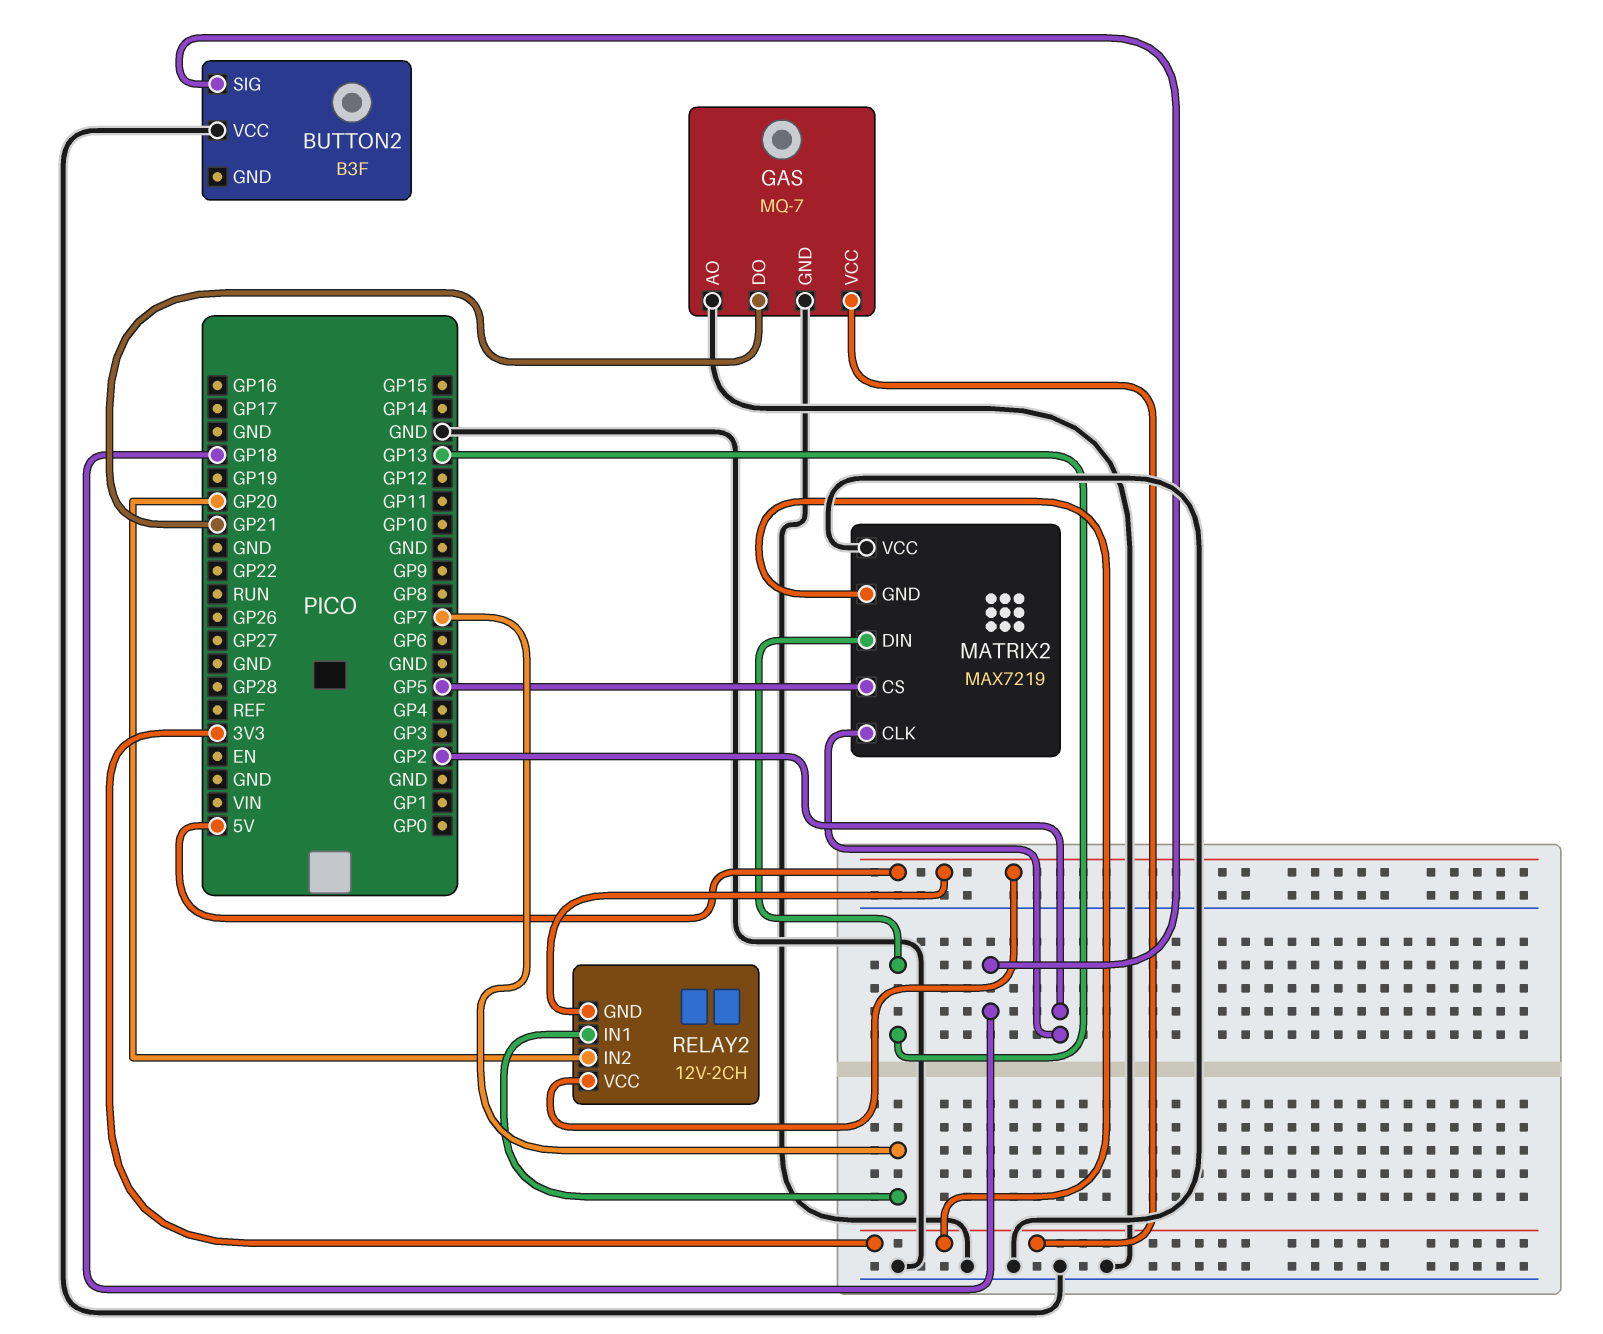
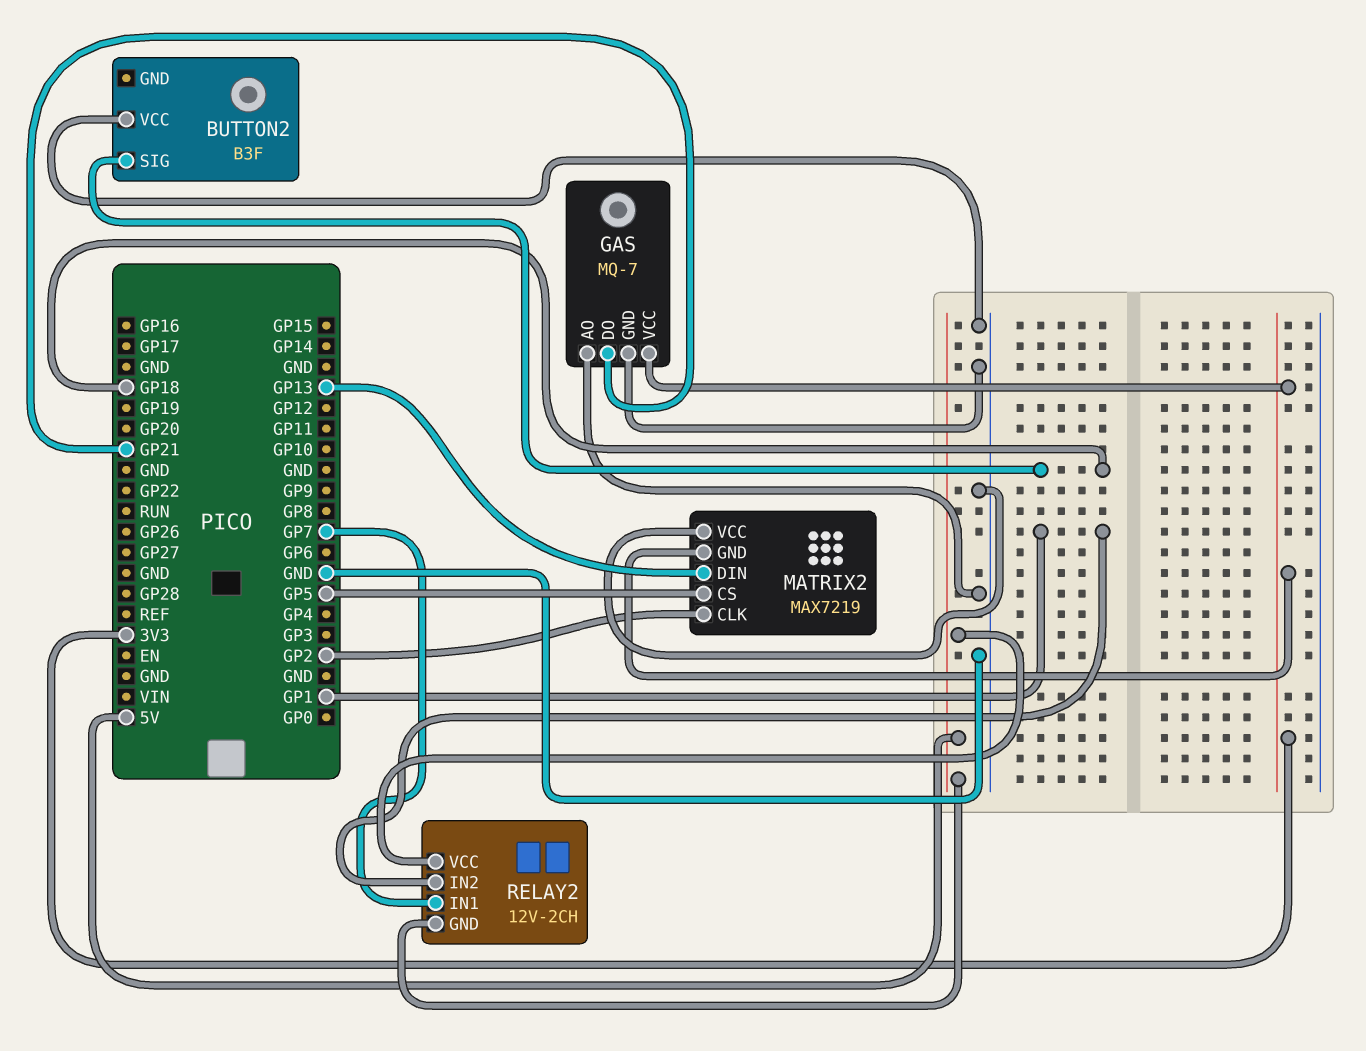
RELAY2 pin IN2: GP20 -> GP1

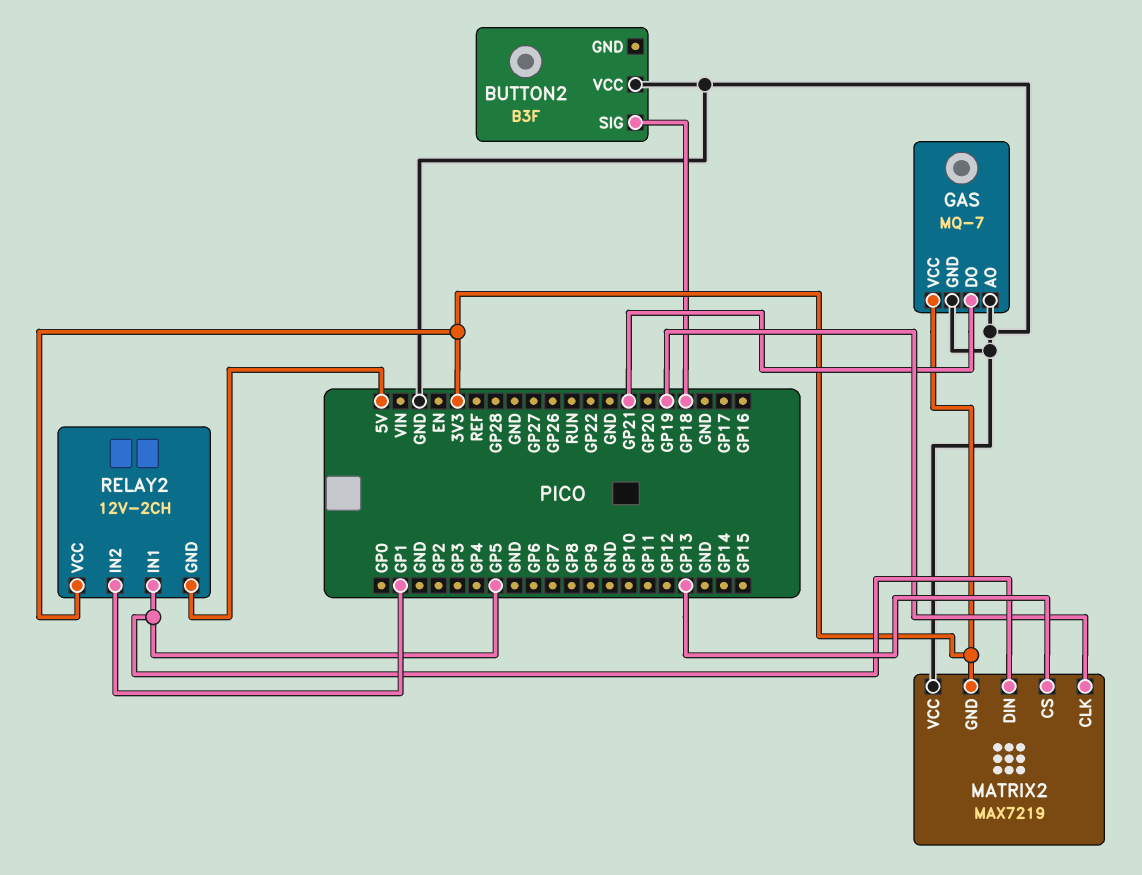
MATRIX2 pin CLK: GP2 -> GP19
MATRIX2 pin CS: GP5 -> GP13
MATRIX2 pin DIN: GP13 -> GP5
RELAY2 pin IN1: GP7 -> GP5
RELAY2 pin VCC: 5V -> 3V3

